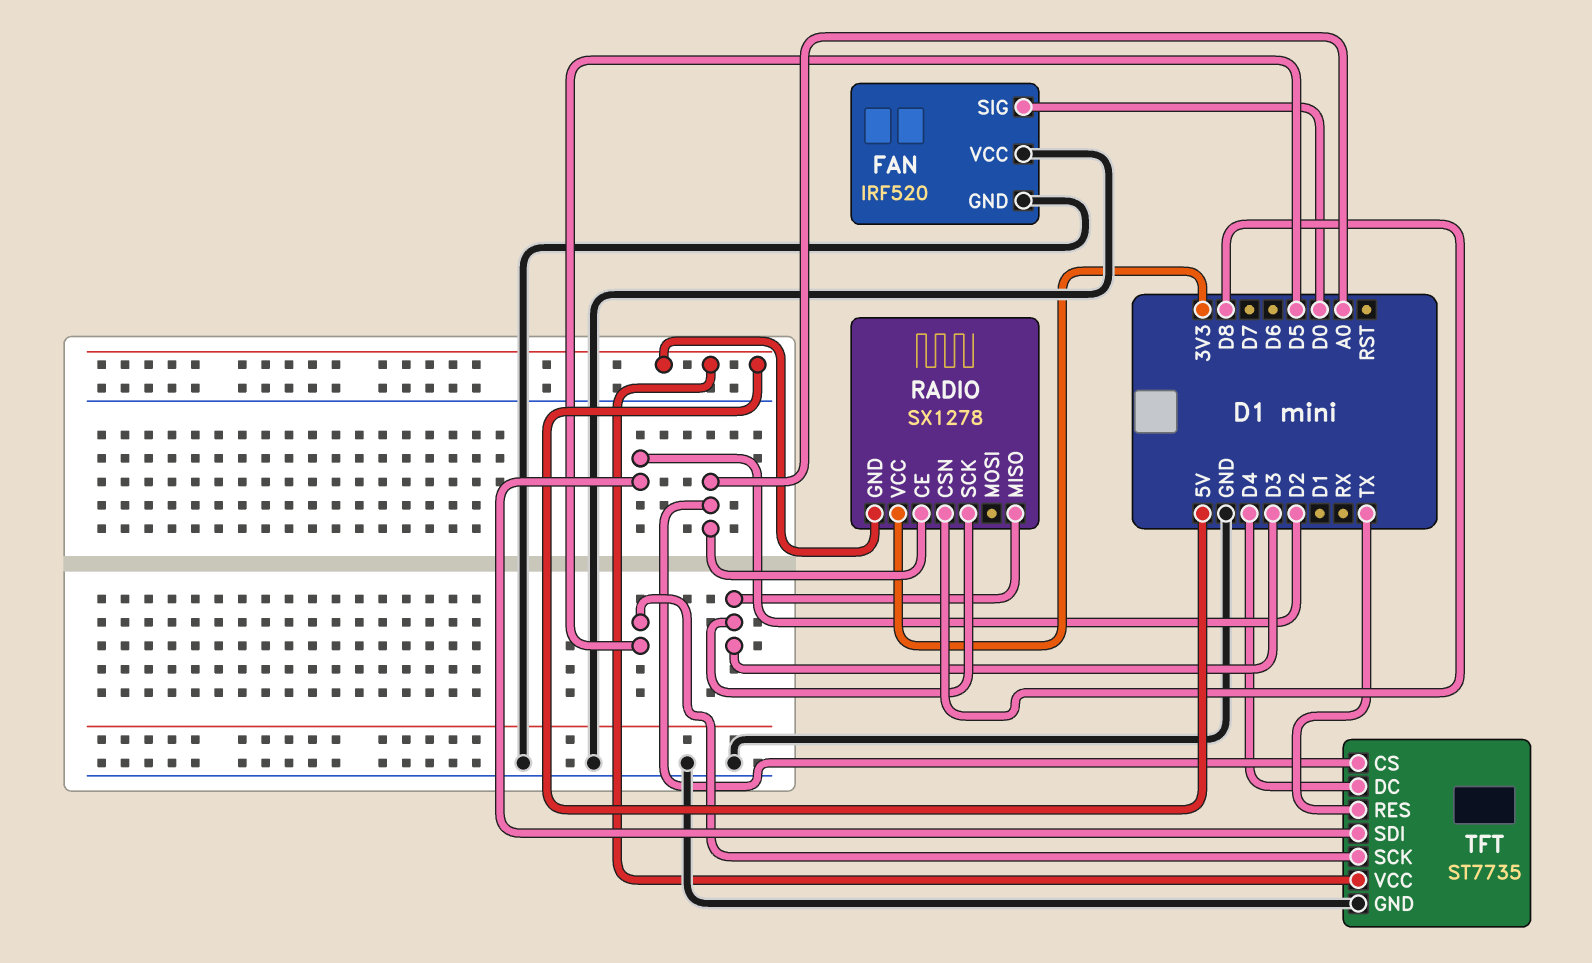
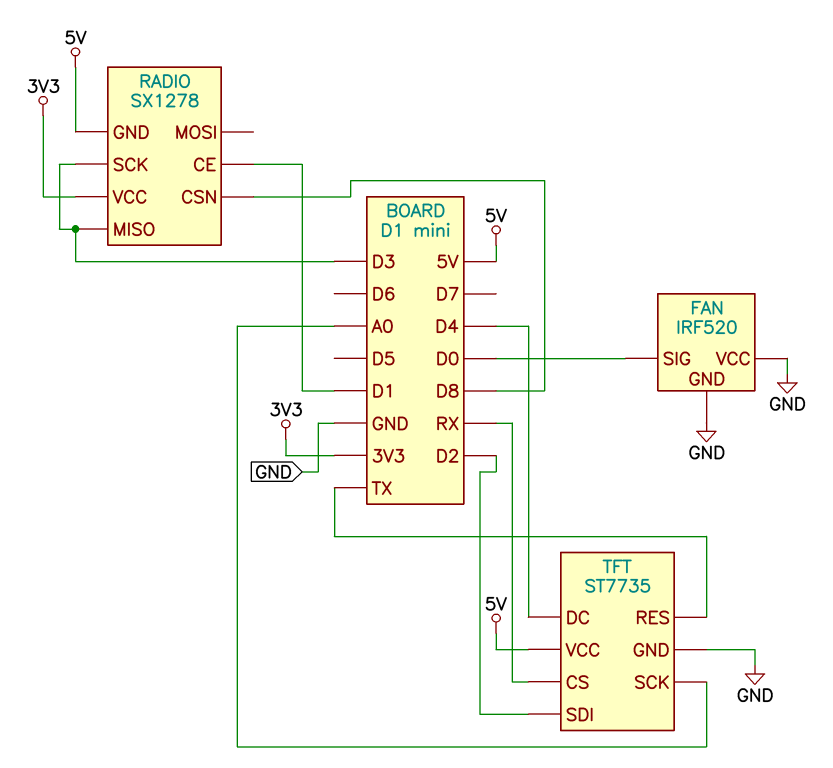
RADIO pin CE: A0 -> D1
TFT pin CS: A0 -> RX
TFT pin SCK: D5 -> A0

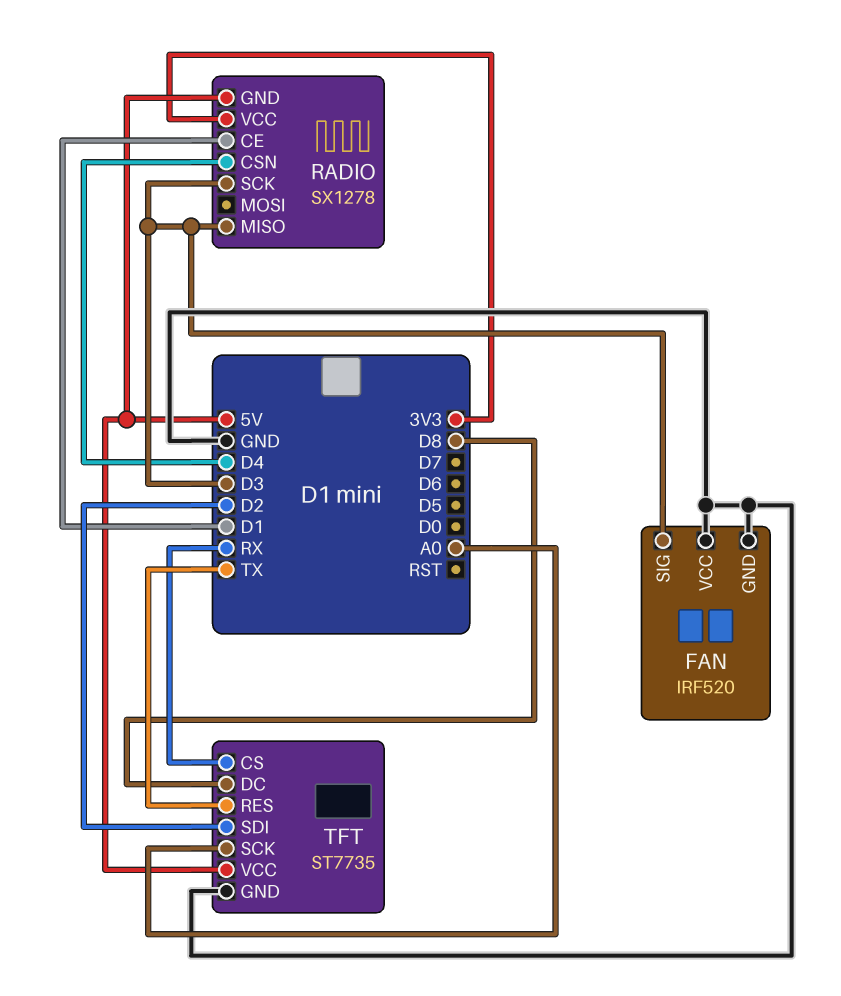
FAN pin SIG: D0 -> D3
RADIO pin CSN: D8 -> D4
TFT pin DC: D4 -> D8

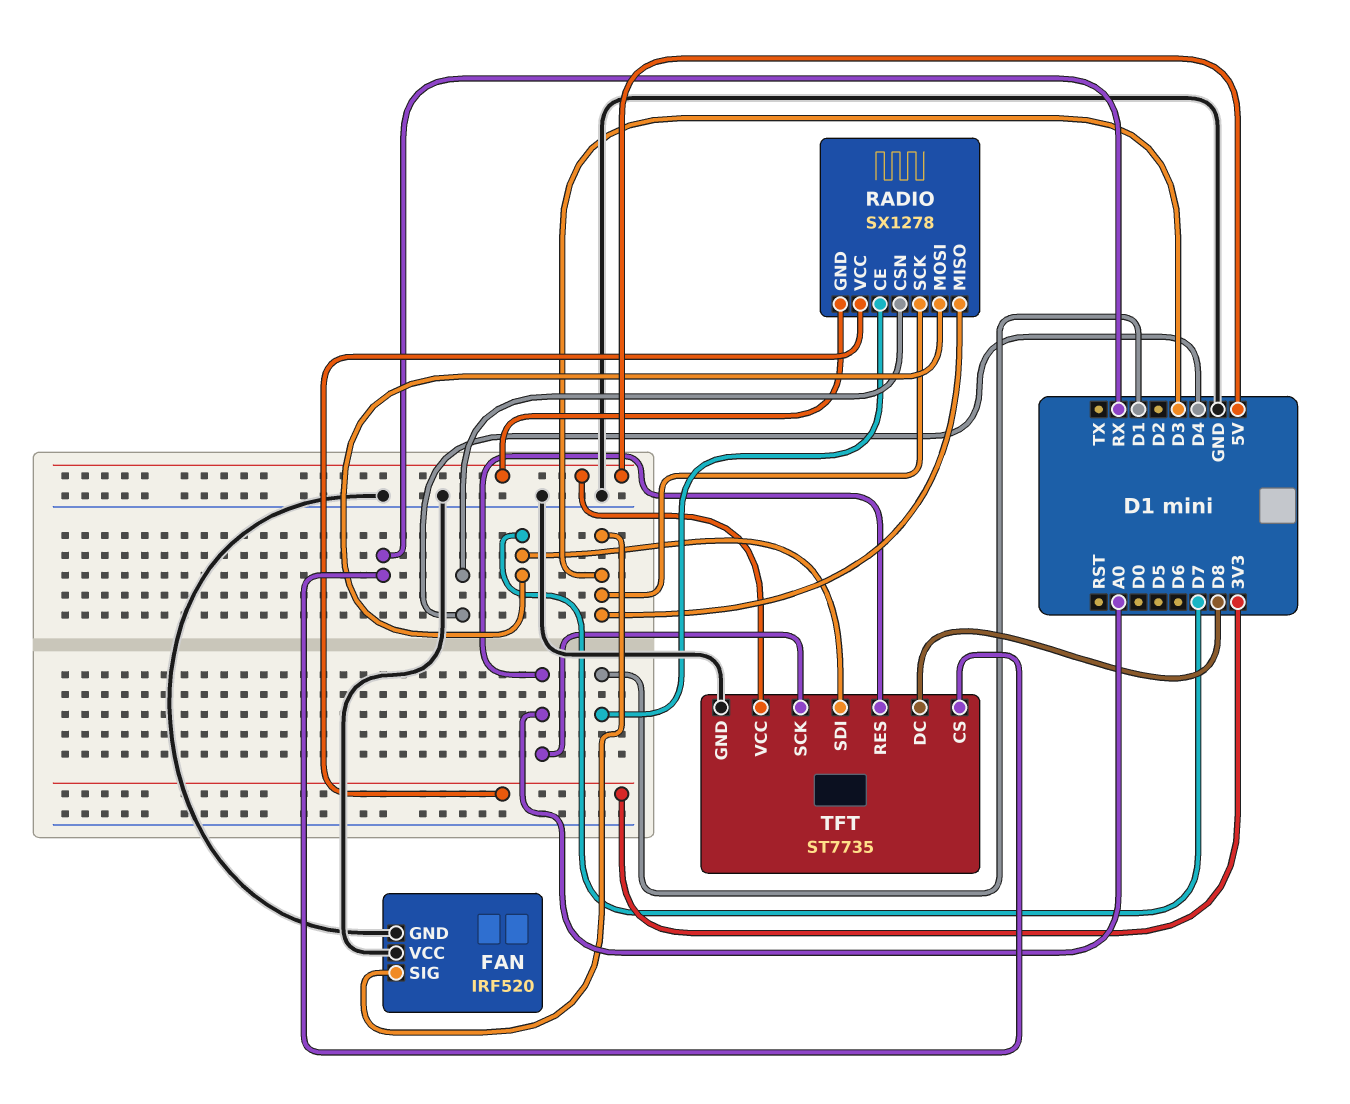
RADIO pin MOSI: none -> D7
TFT pin RES: TX -> A0
TFT pin SDI: D2 -> D7

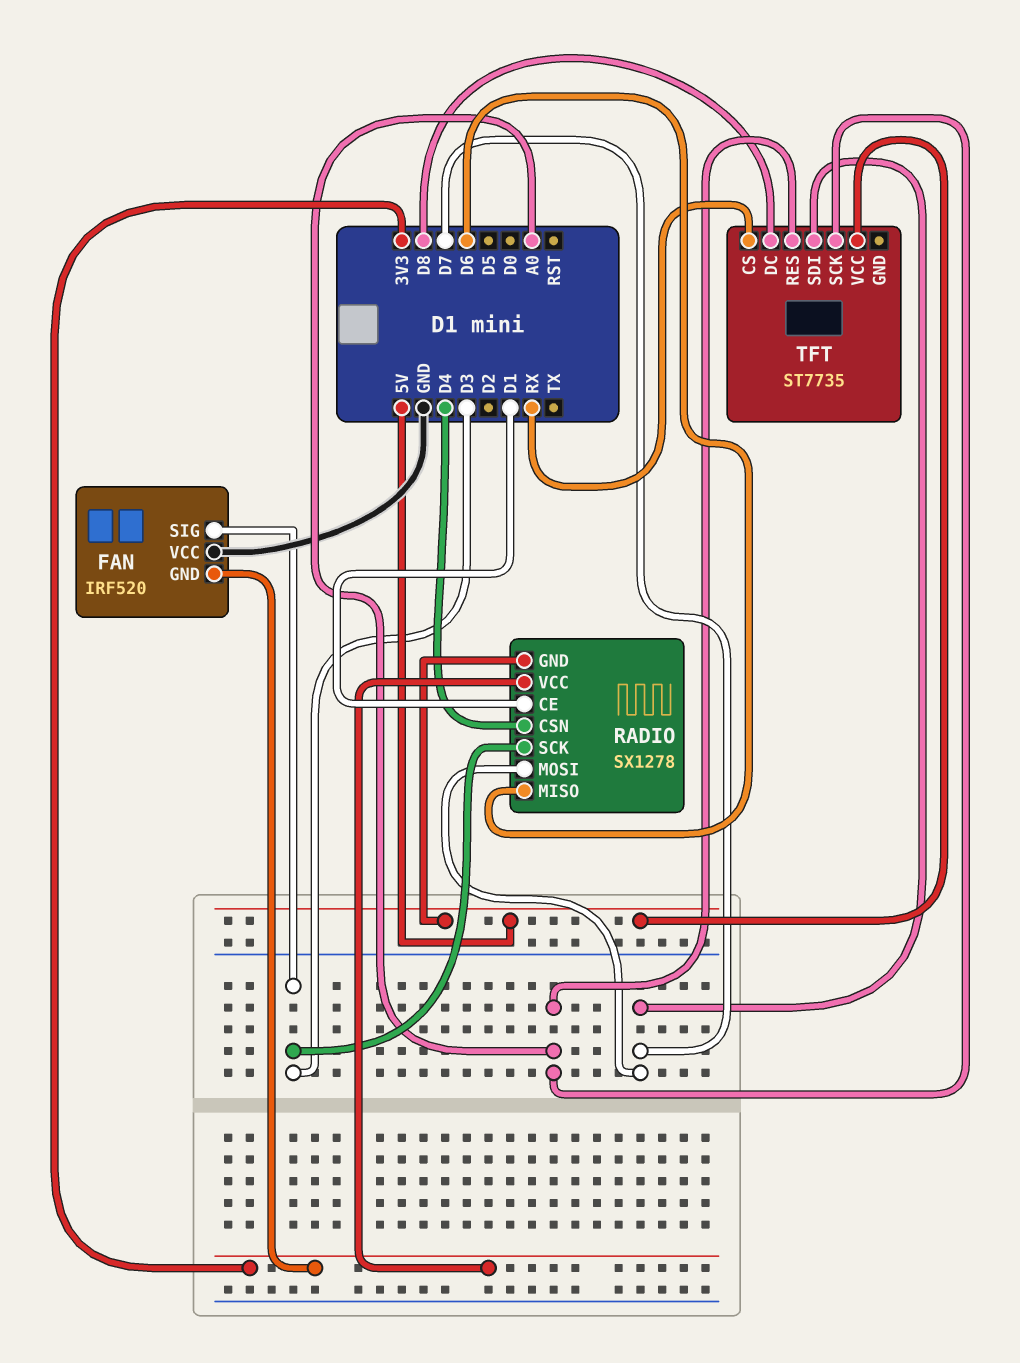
FAN pin GND: GND -> 3V3
RADIO pin MISO: D3 -> D6
TFT pin GND: GND -> none

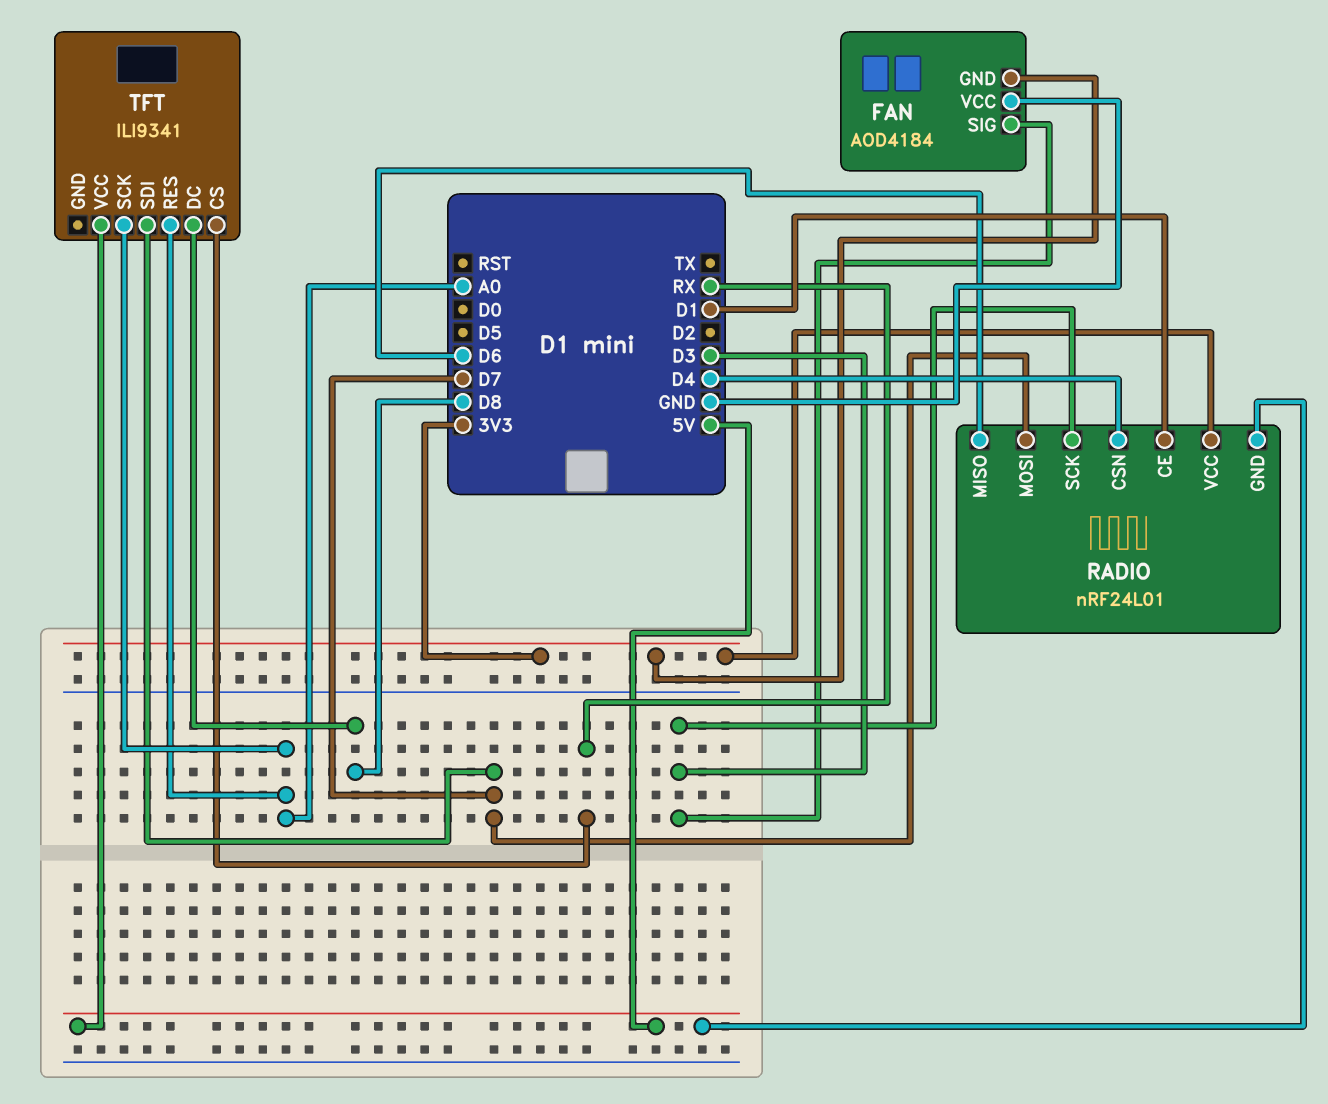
FAN: IRF520 -> AOD4184
RADIO: SX1278 -> nRF24L01
TFT: ST7735 -> ILI9341

